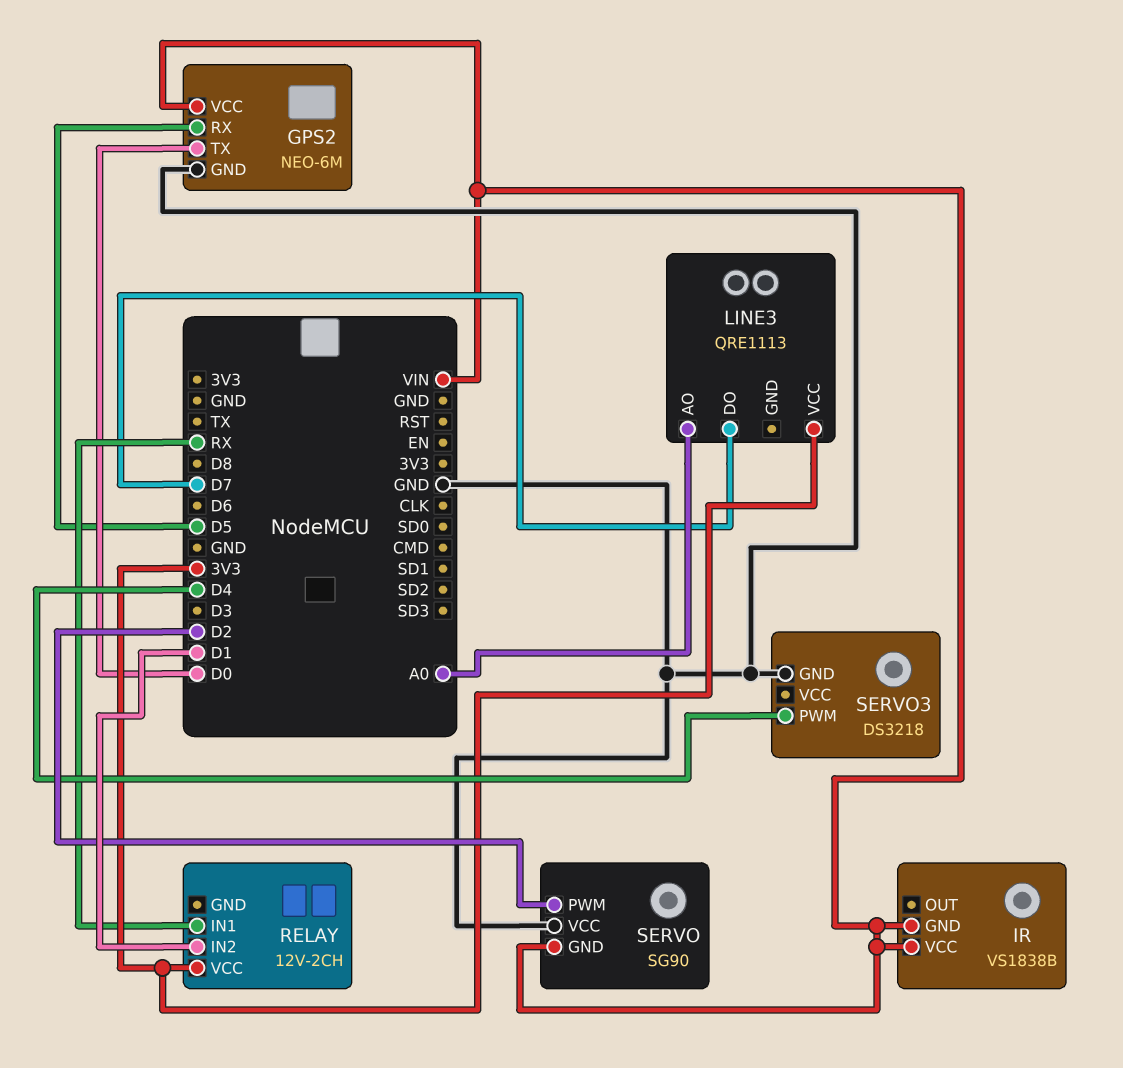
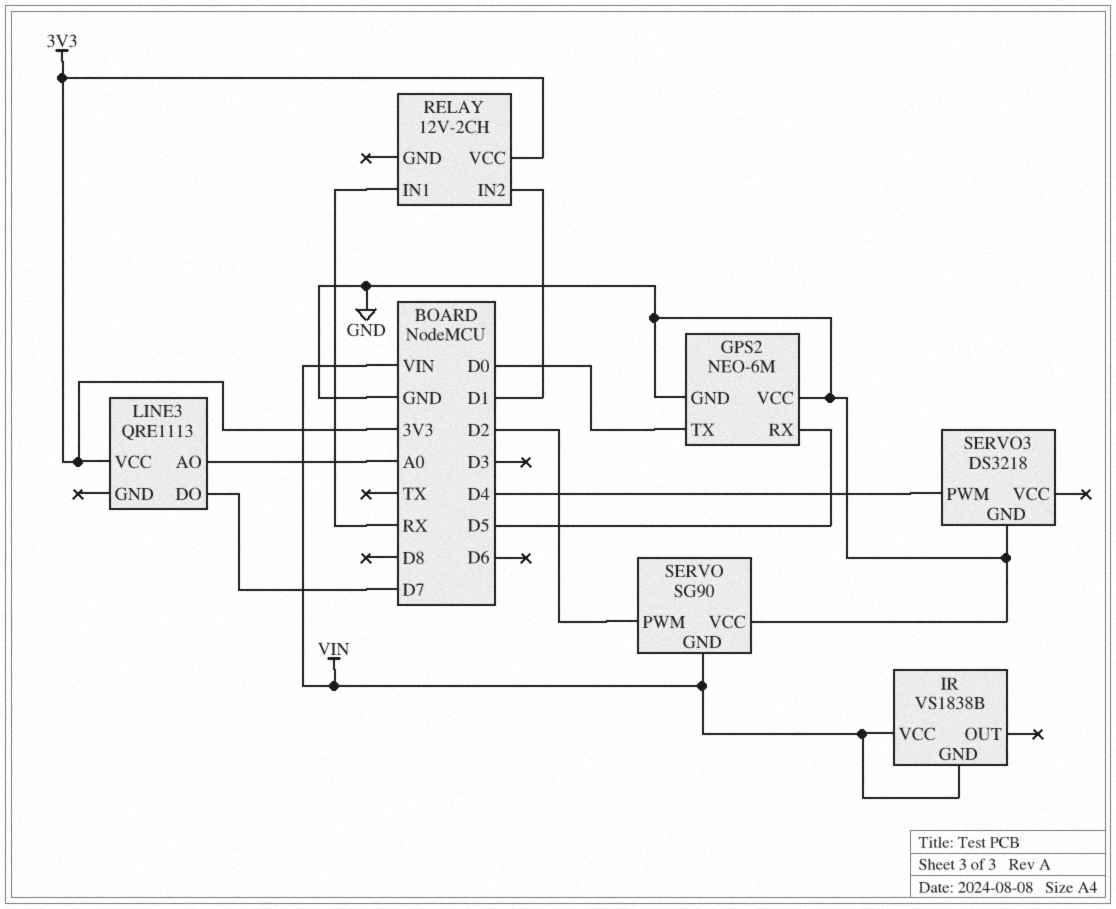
GPS2 pin VCC: VIN -> GND

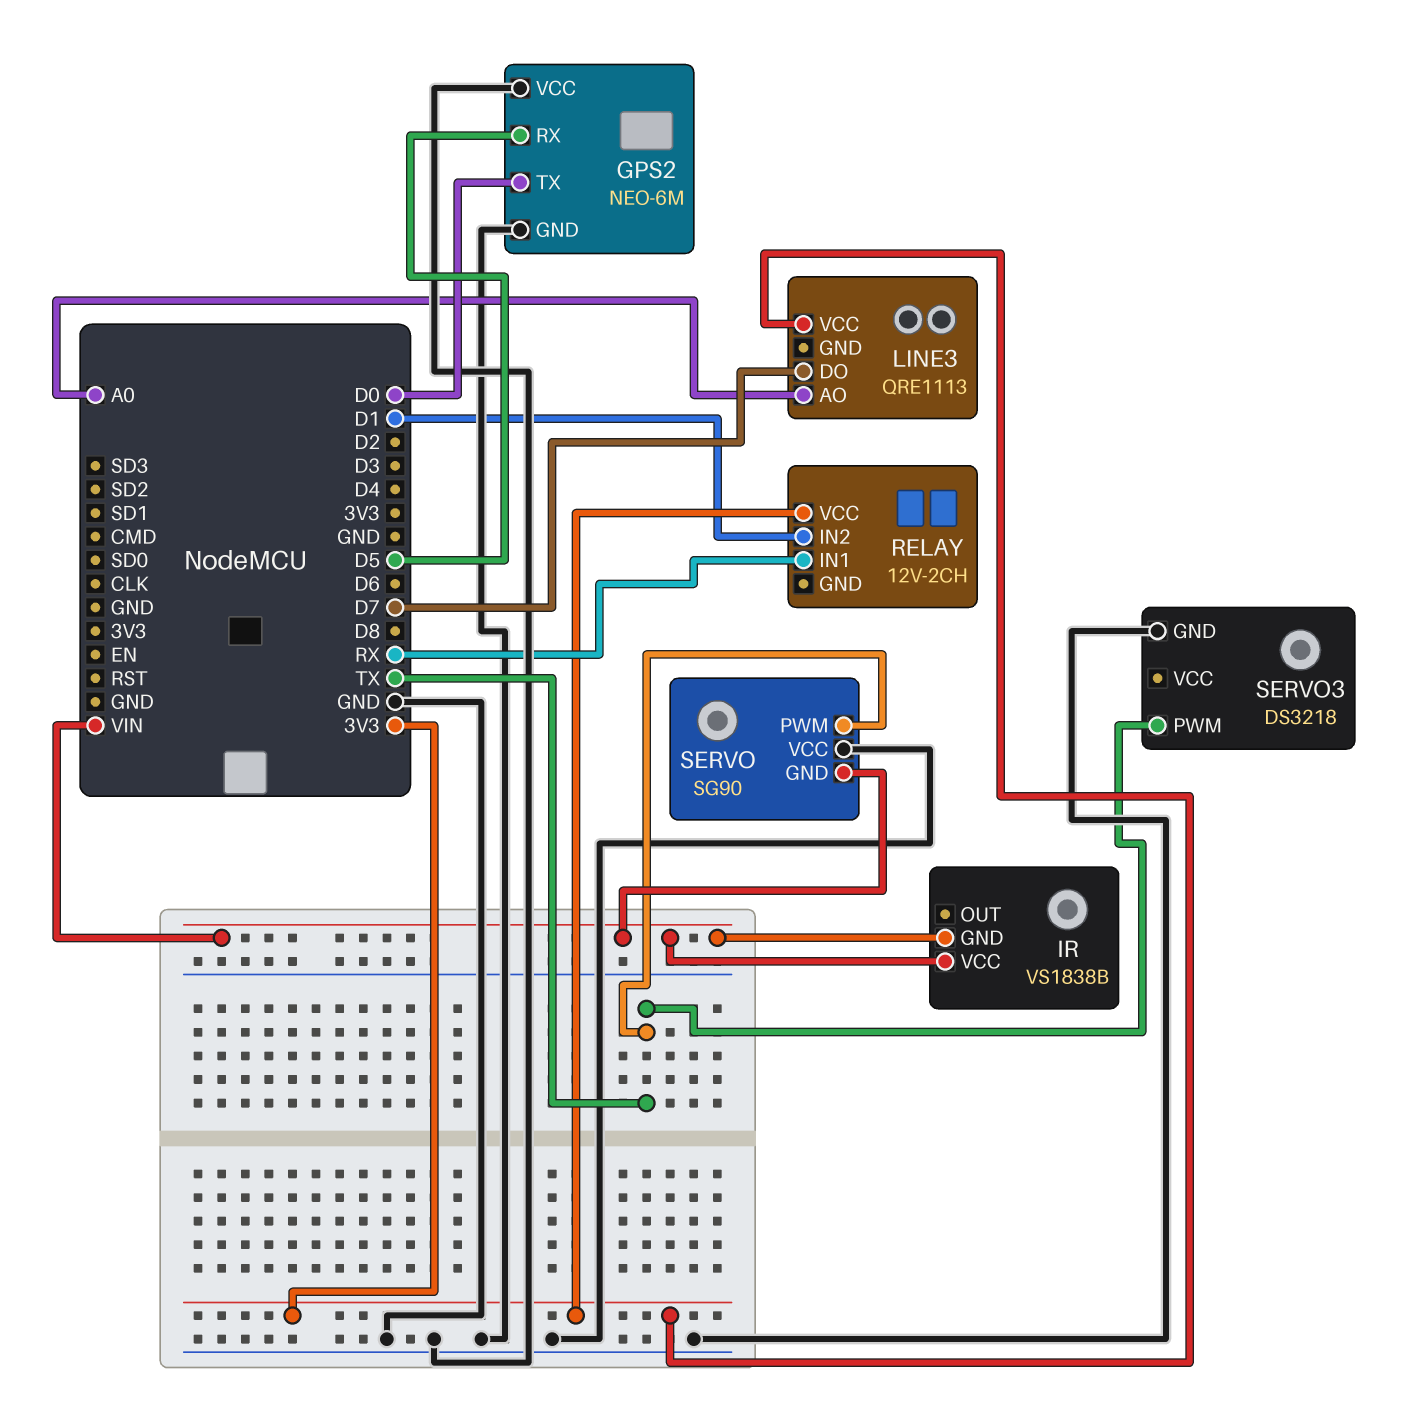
SERVO pin PWM: D2 -> TX
SERVO3 pin PWM: D4 -> TX

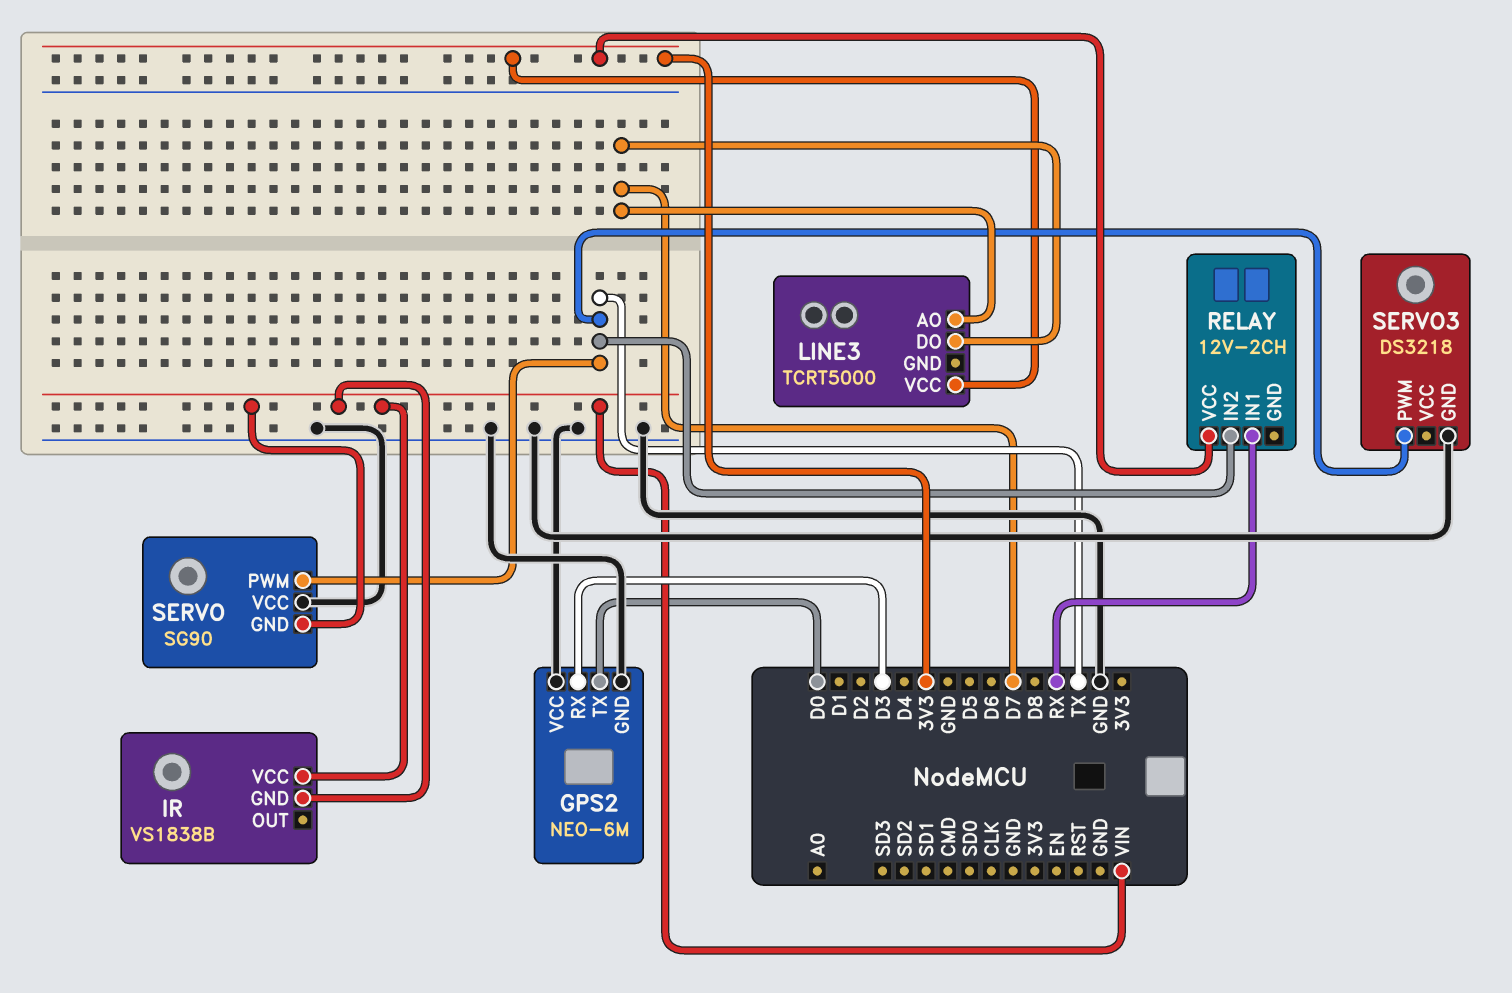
GPS2 pin RX: D5 -> D3
LINE3: QRE1113 -> TCRT5000
LINE3 pin AO: A0 -> D7
RELAY pin IN2: D1 -> TX

